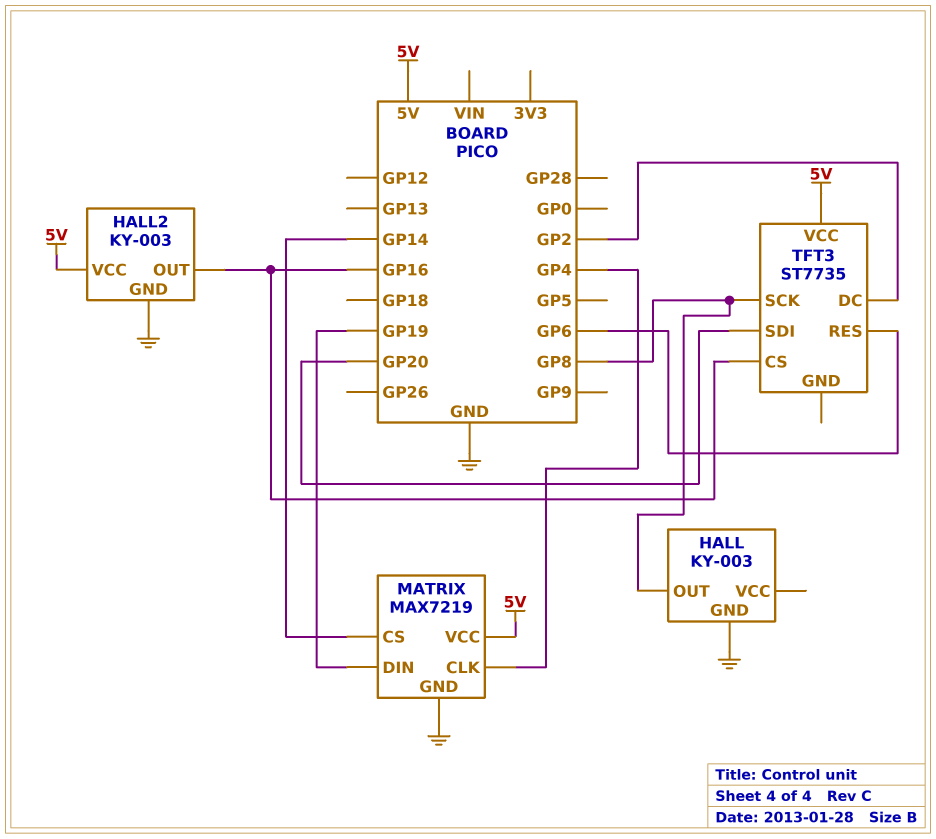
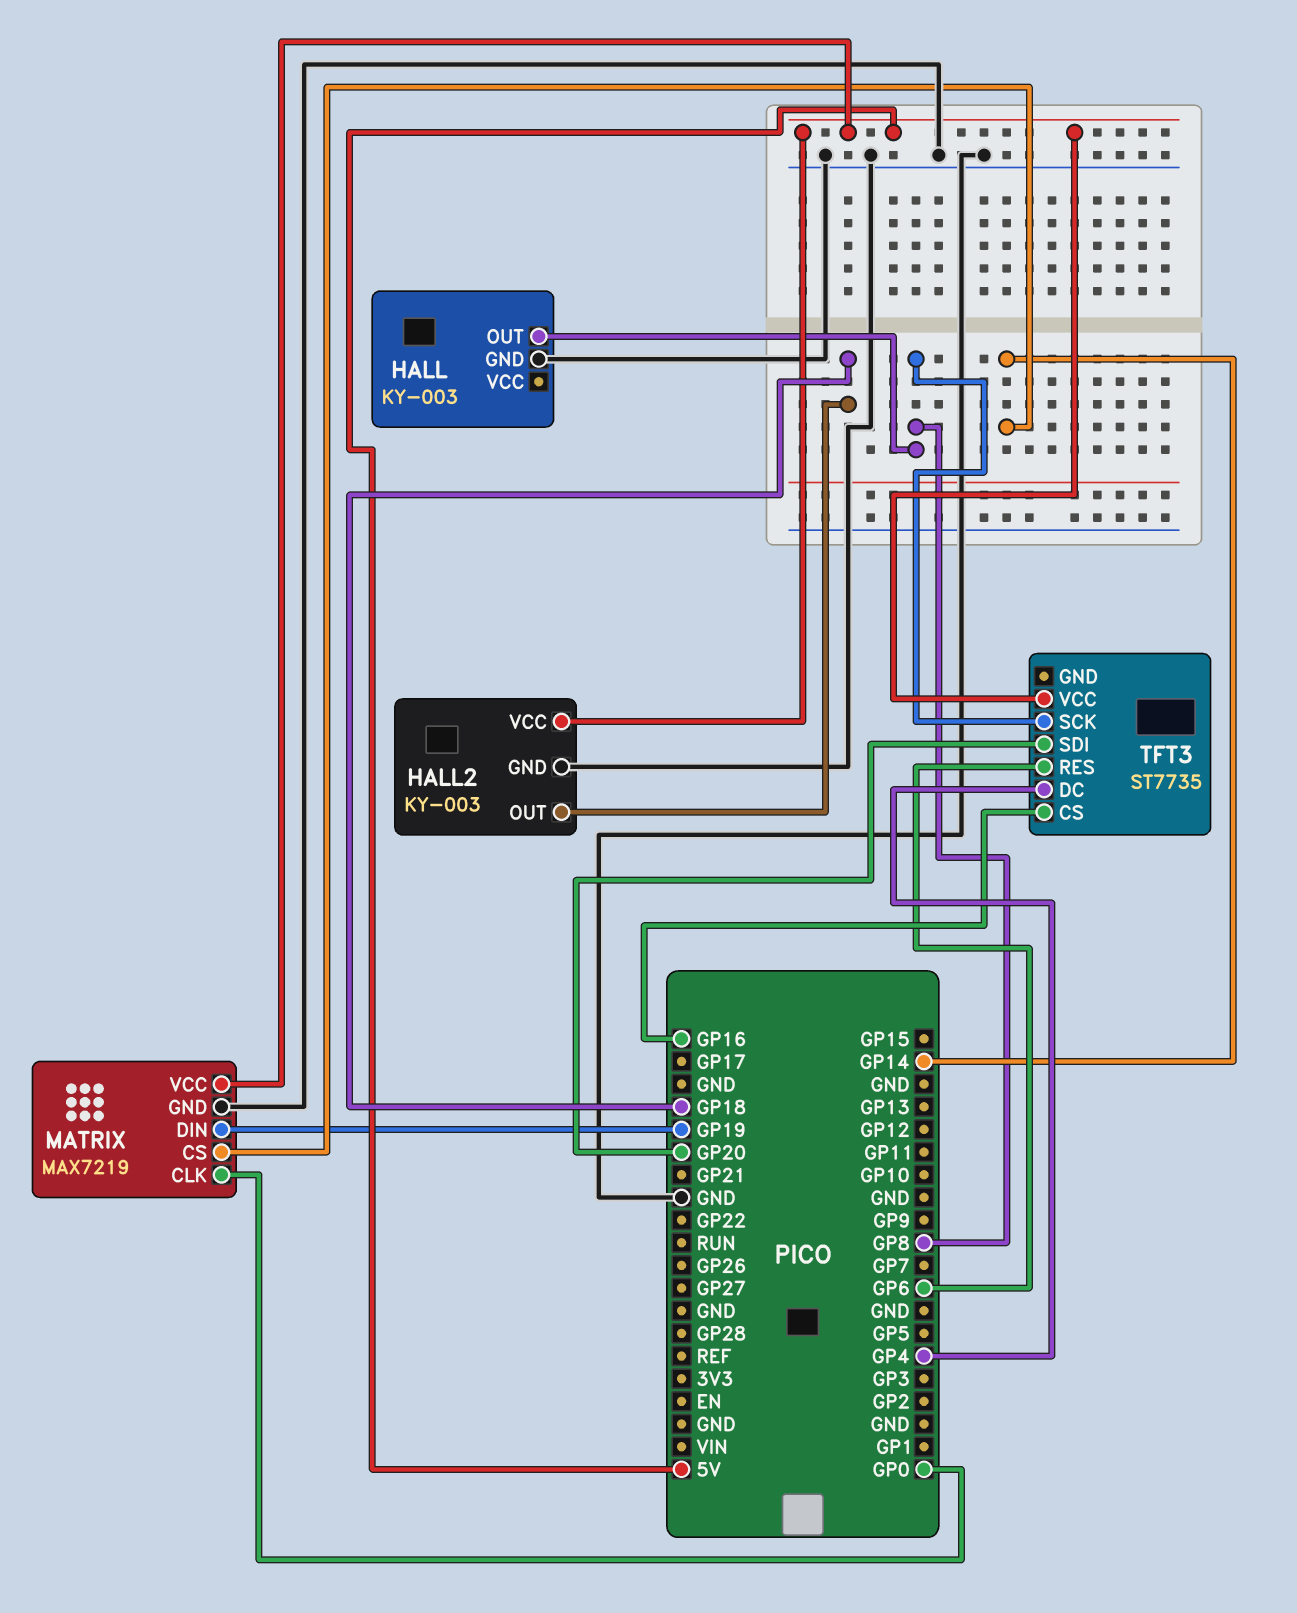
HALL2 pin OUT: GP16 -> GP18
MATRIX pin CLK: GP4 -> GP0
TFT3 pin DC: GP2 -> GP4

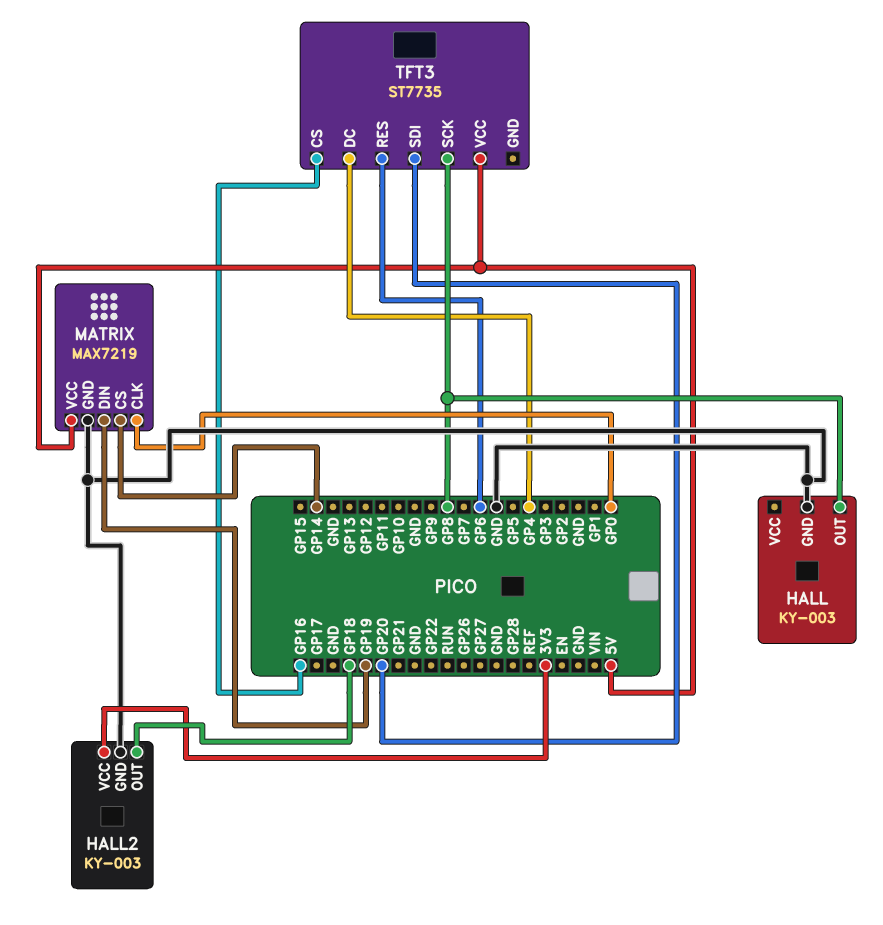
HALL2 pin VCC: 5V -> 3V3

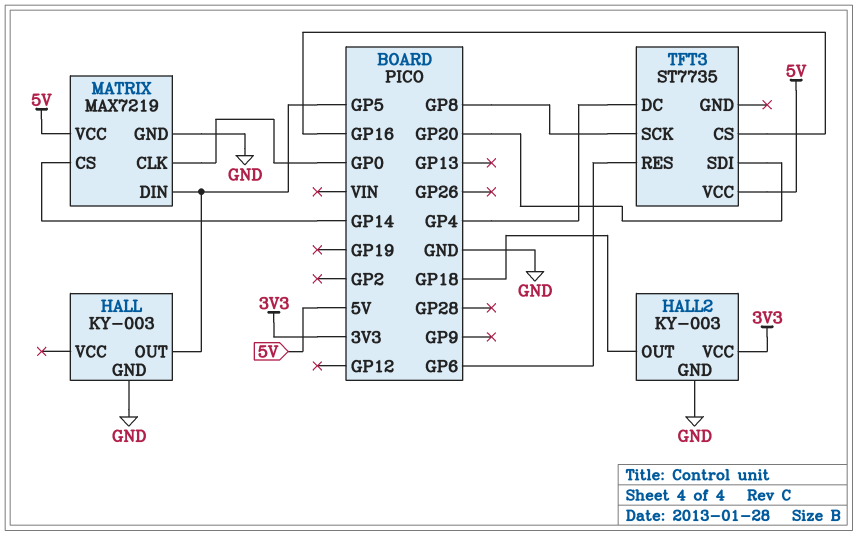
HALL pin OUT: GP8 -> GP5
MATRIX pin DIN: GP19 -> GP5

